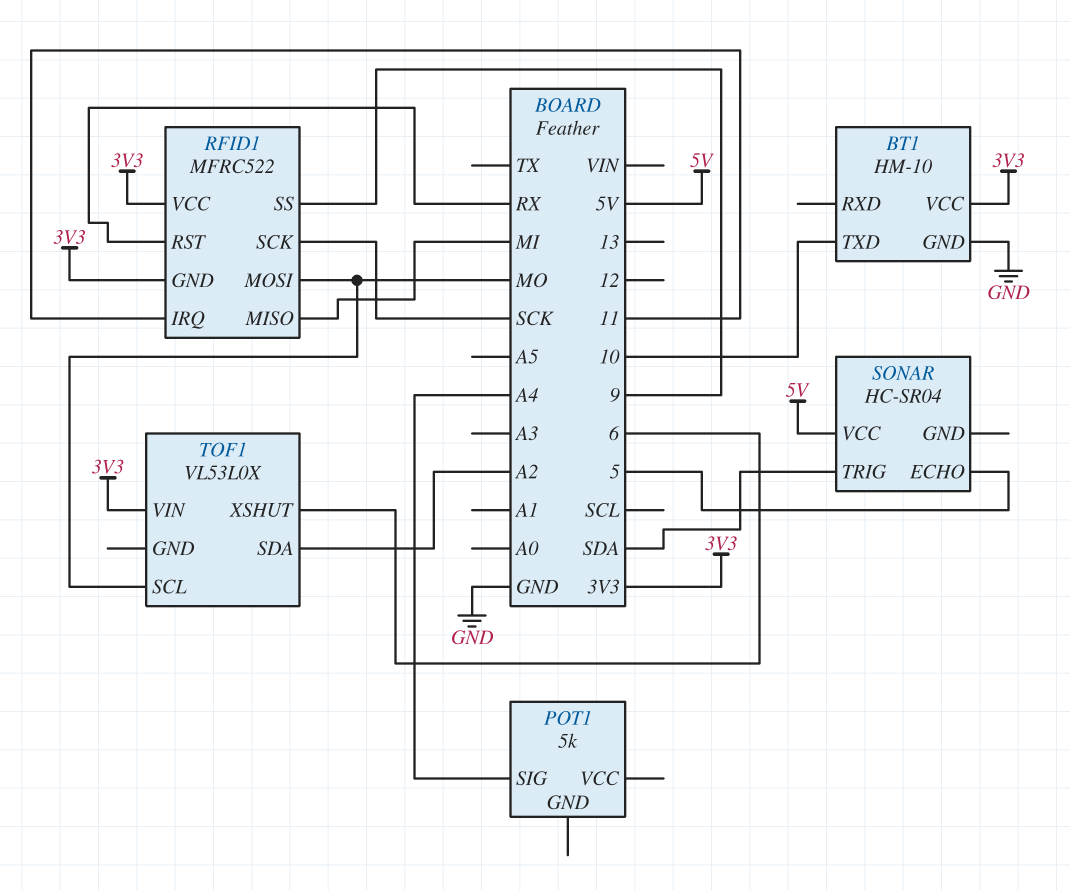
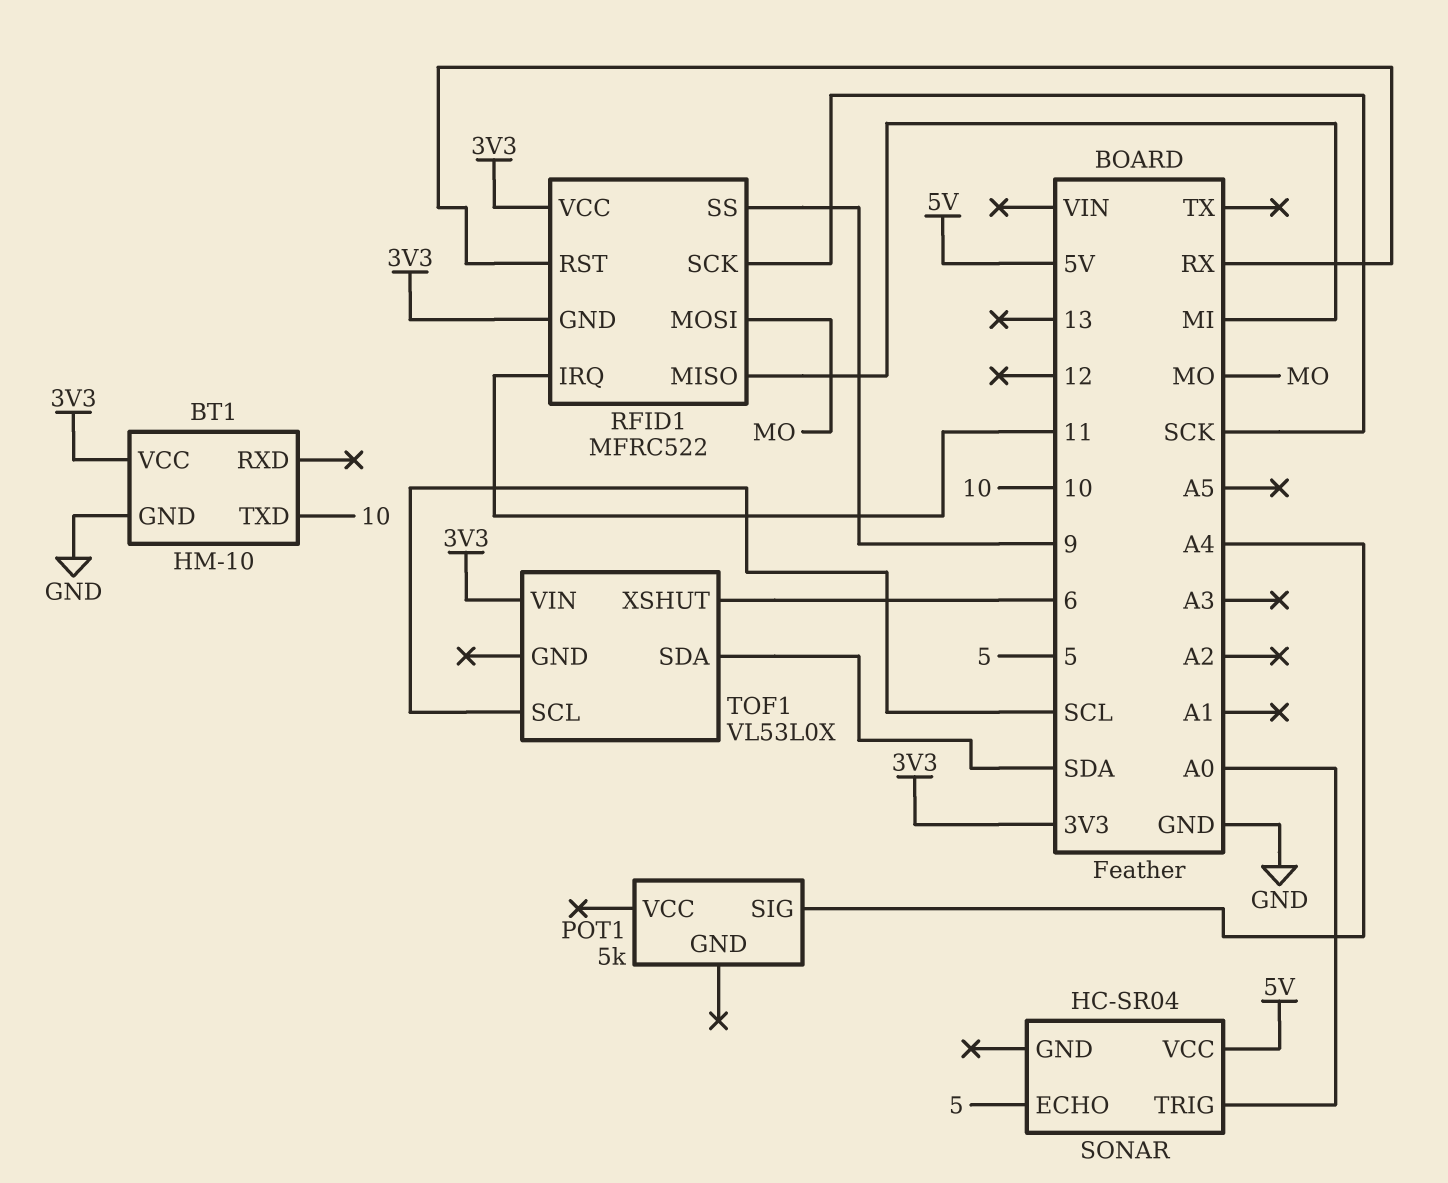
SONAR pin TRIG: SDA -> A0
TOF1 pin SCL: MO -> SCL
TOF1 pin SDA: A2 -> SDA

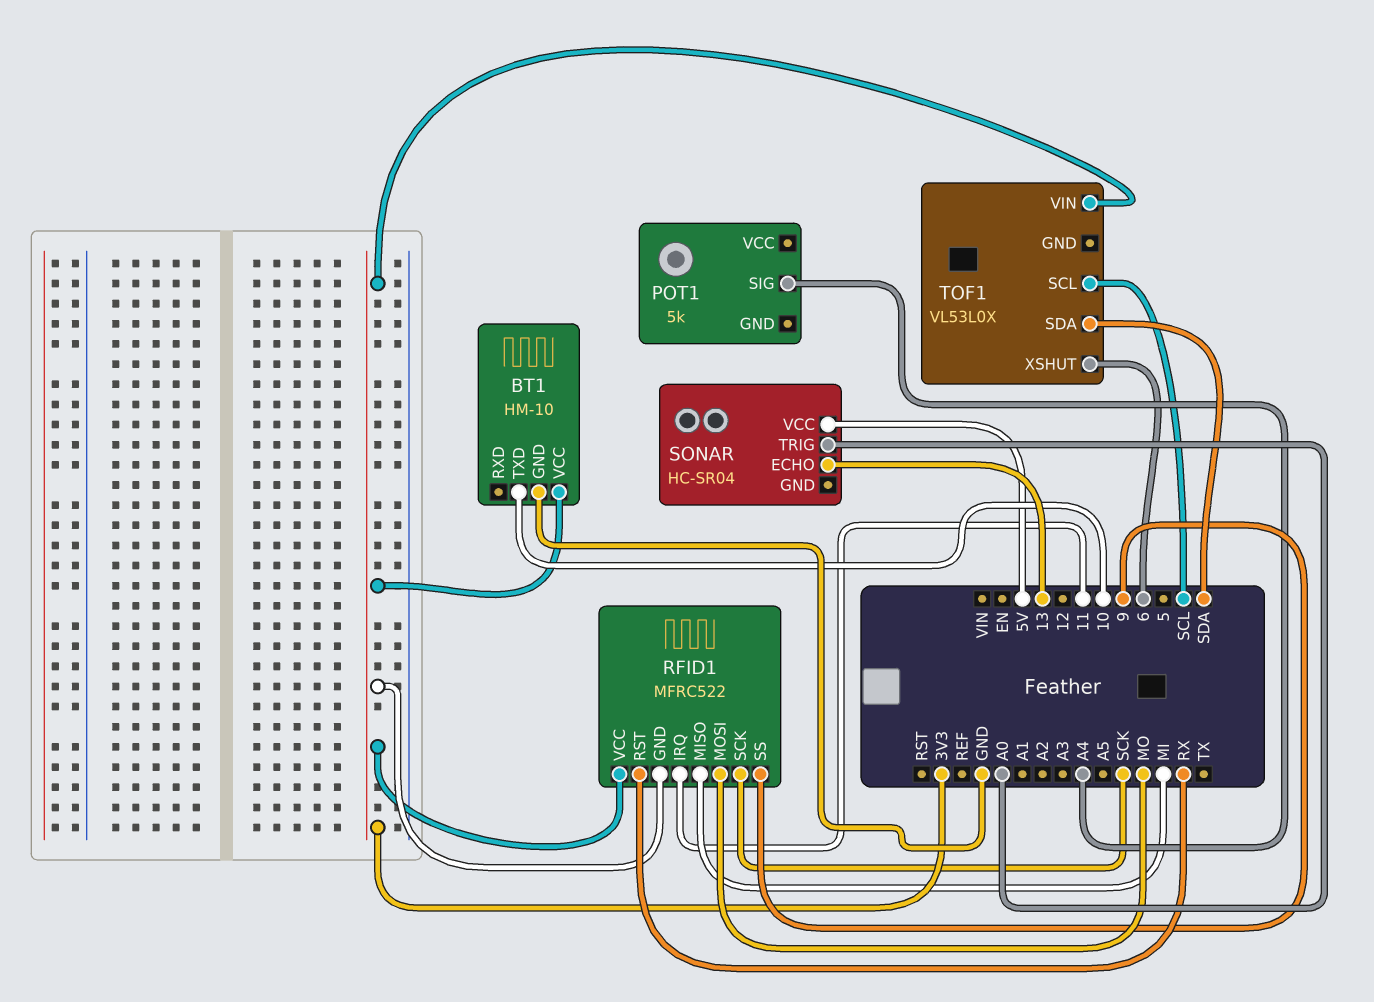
SONAR pin ECHO: 5 -> 13

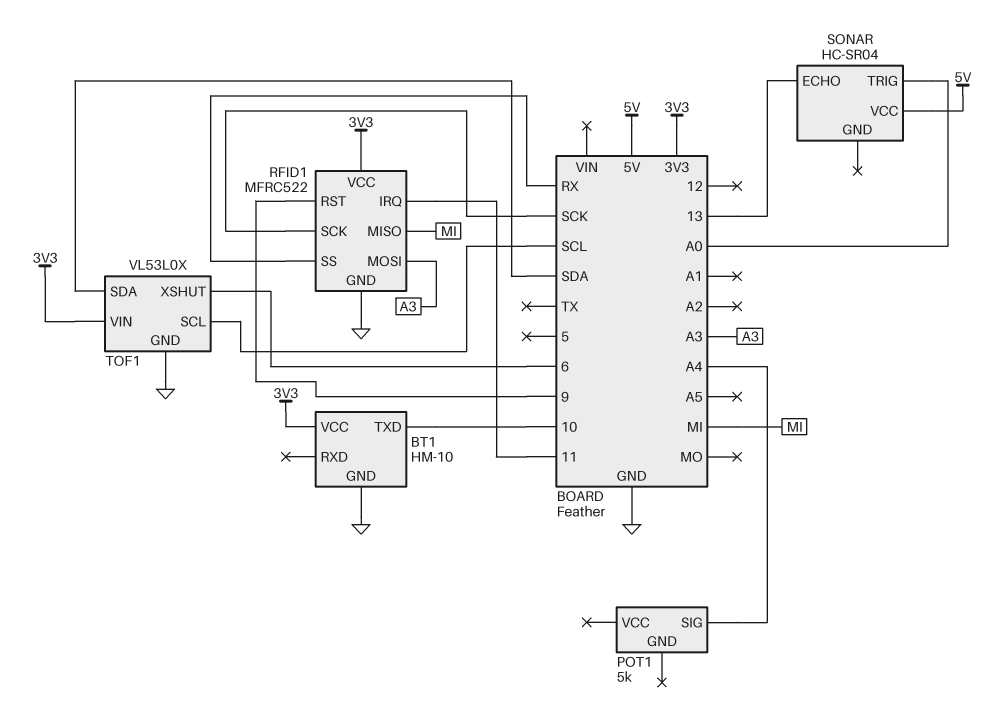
RFID1 pin GND: 3V3 -> GND
RFID1 pin MOSI: MO -> A3
RFID1 pin RST: RX -> 9
RFID1 pin SS: 9 -> RX
TOF1 pin GND: none -> GND

